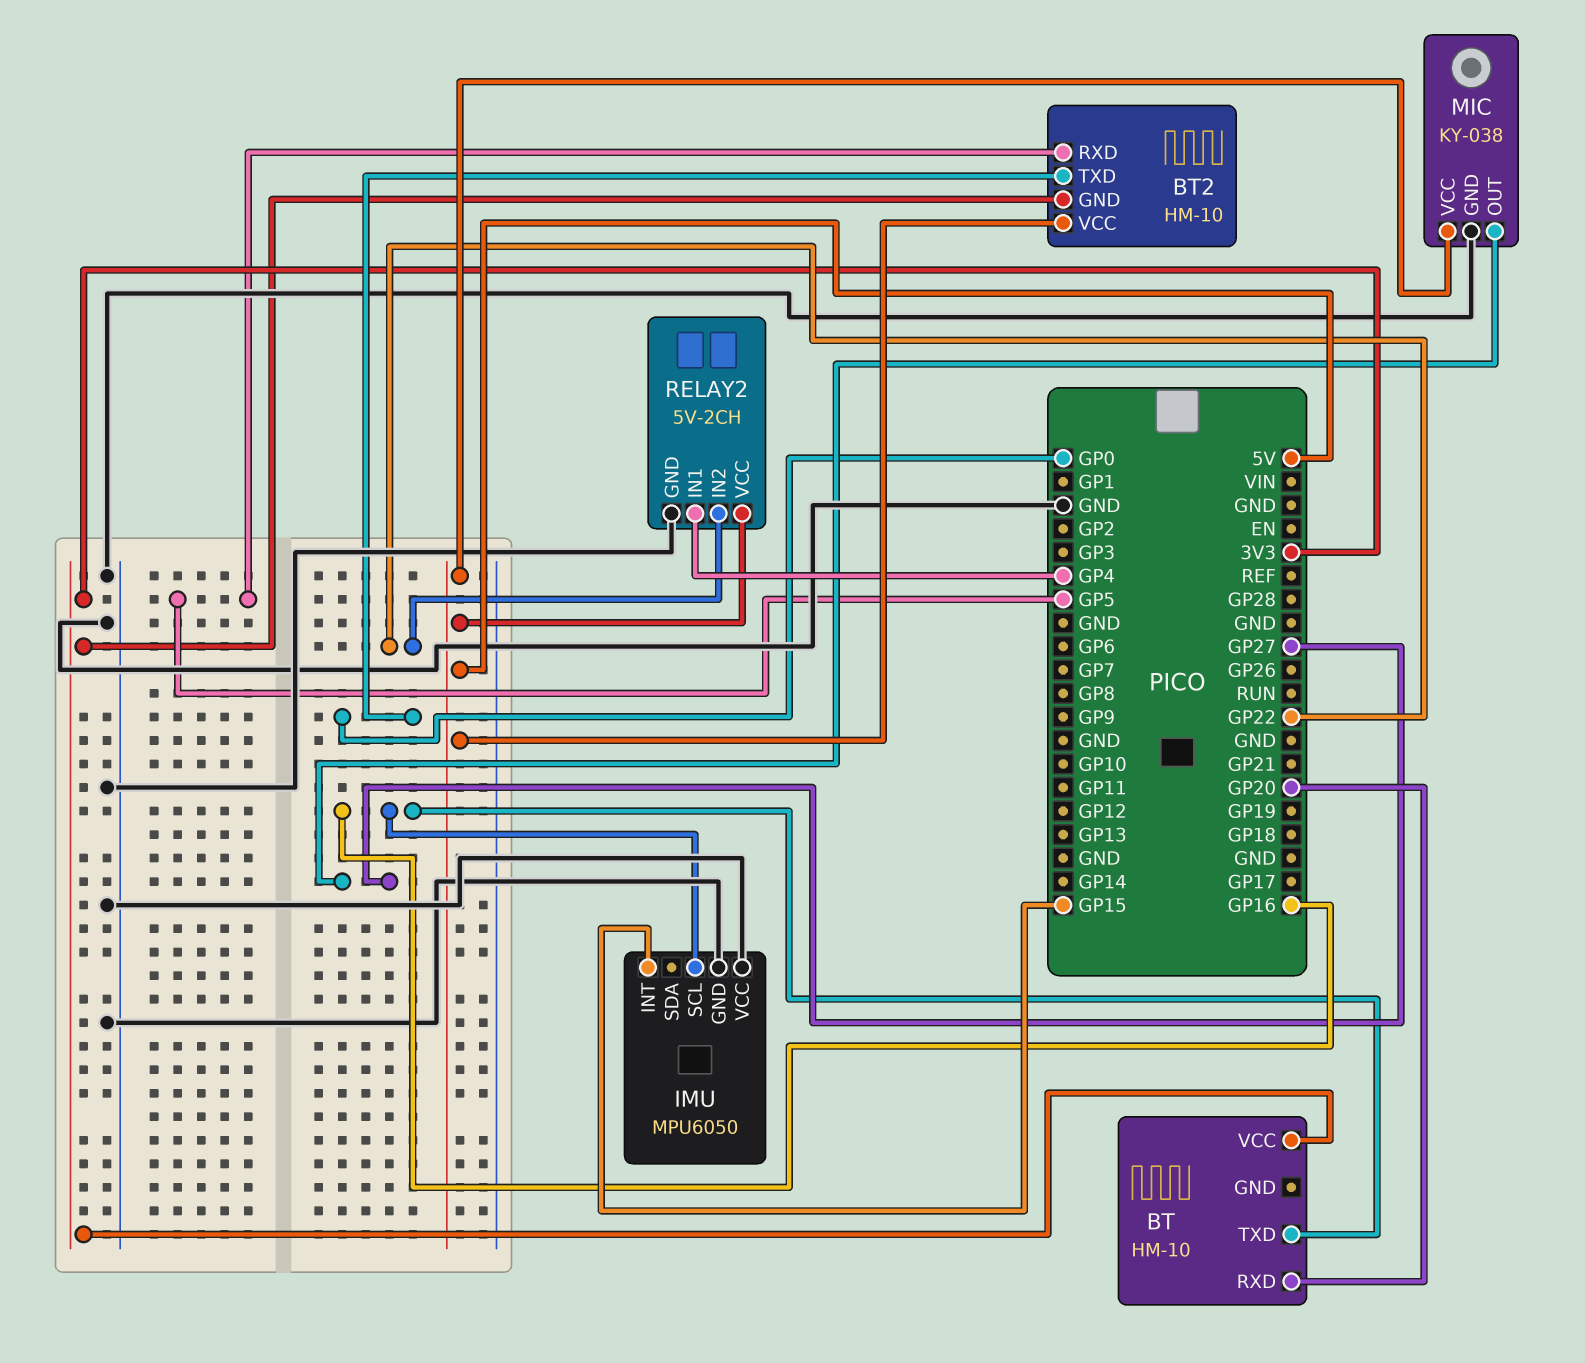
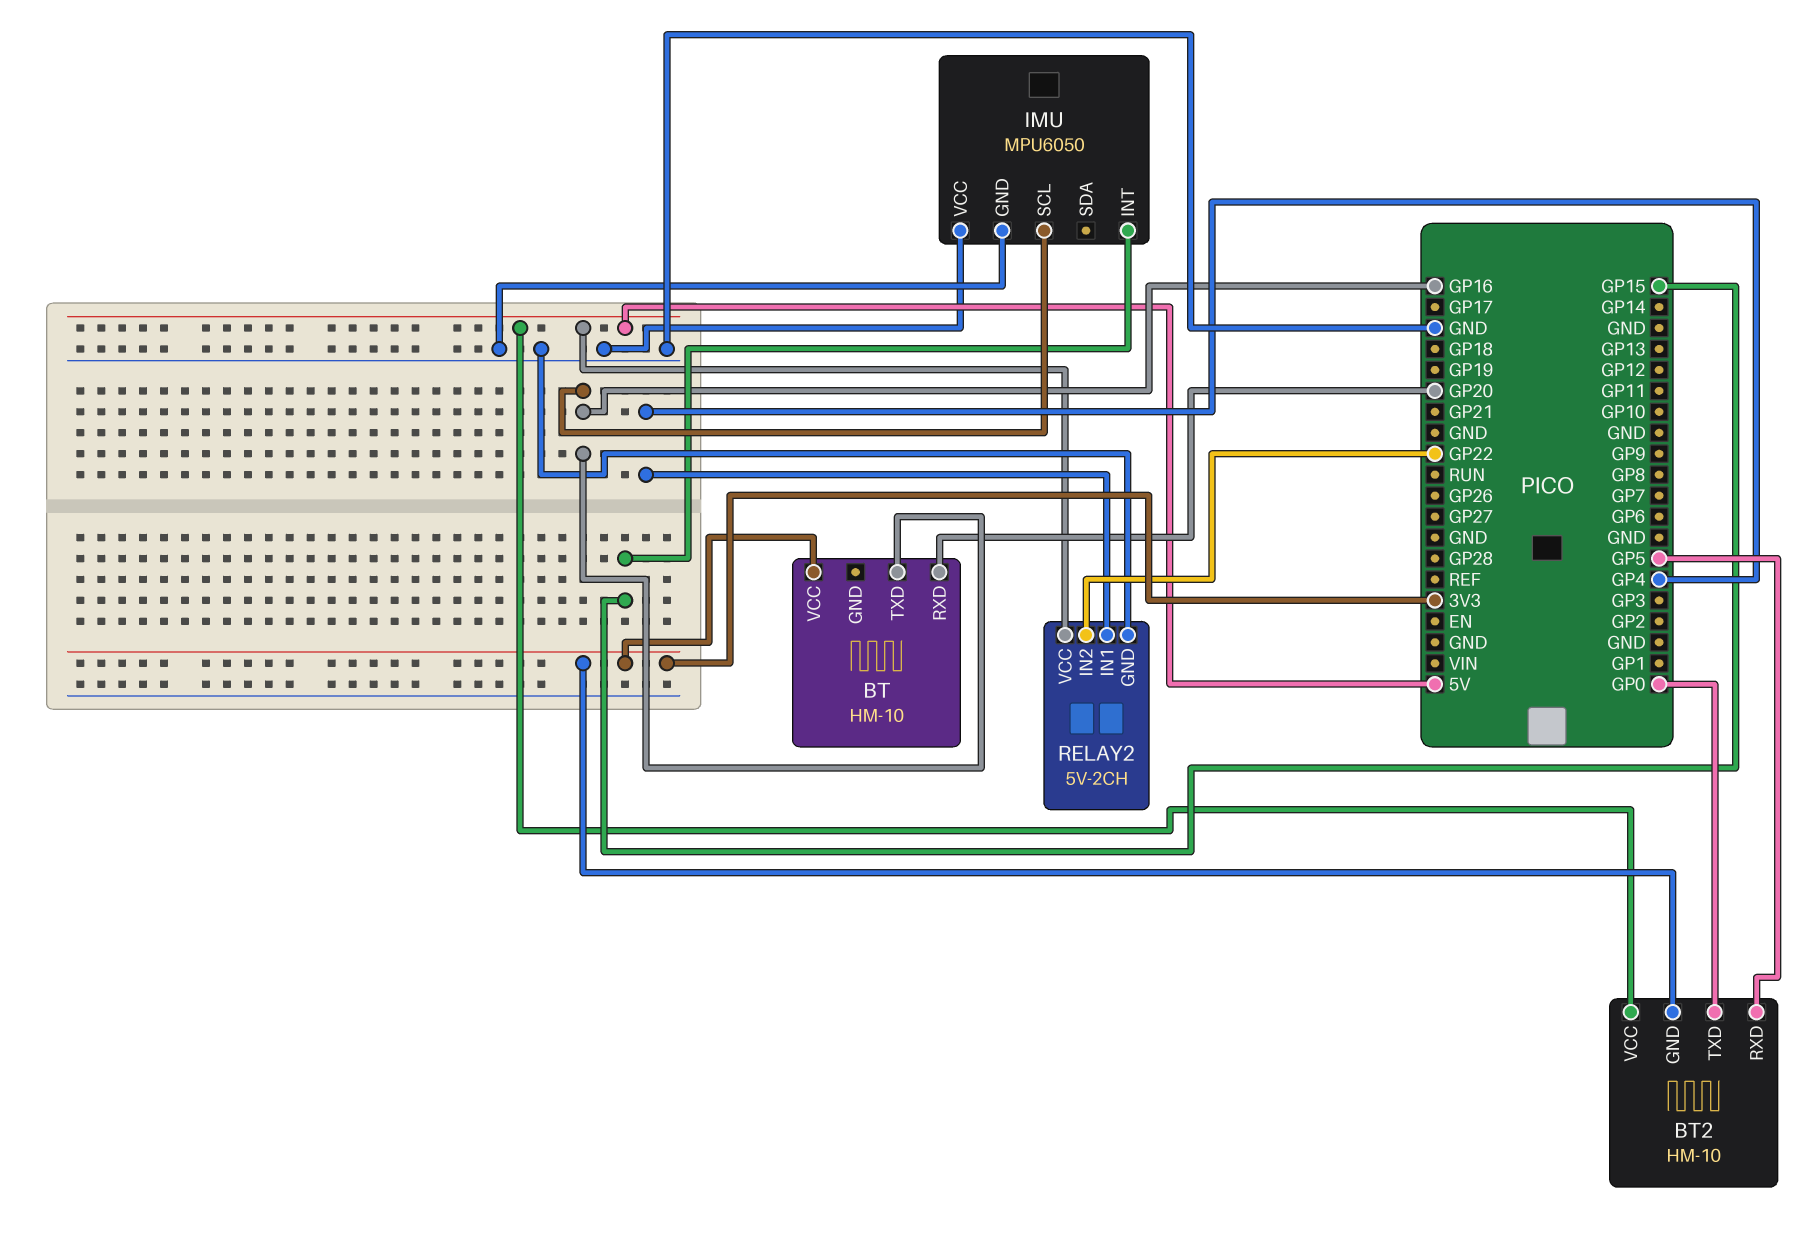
MIC: KY-038 -> none
MIC pin GND: GND -> none
MIC pin OUT: GP27 -> none
MIC pin VCC: 5V -> none

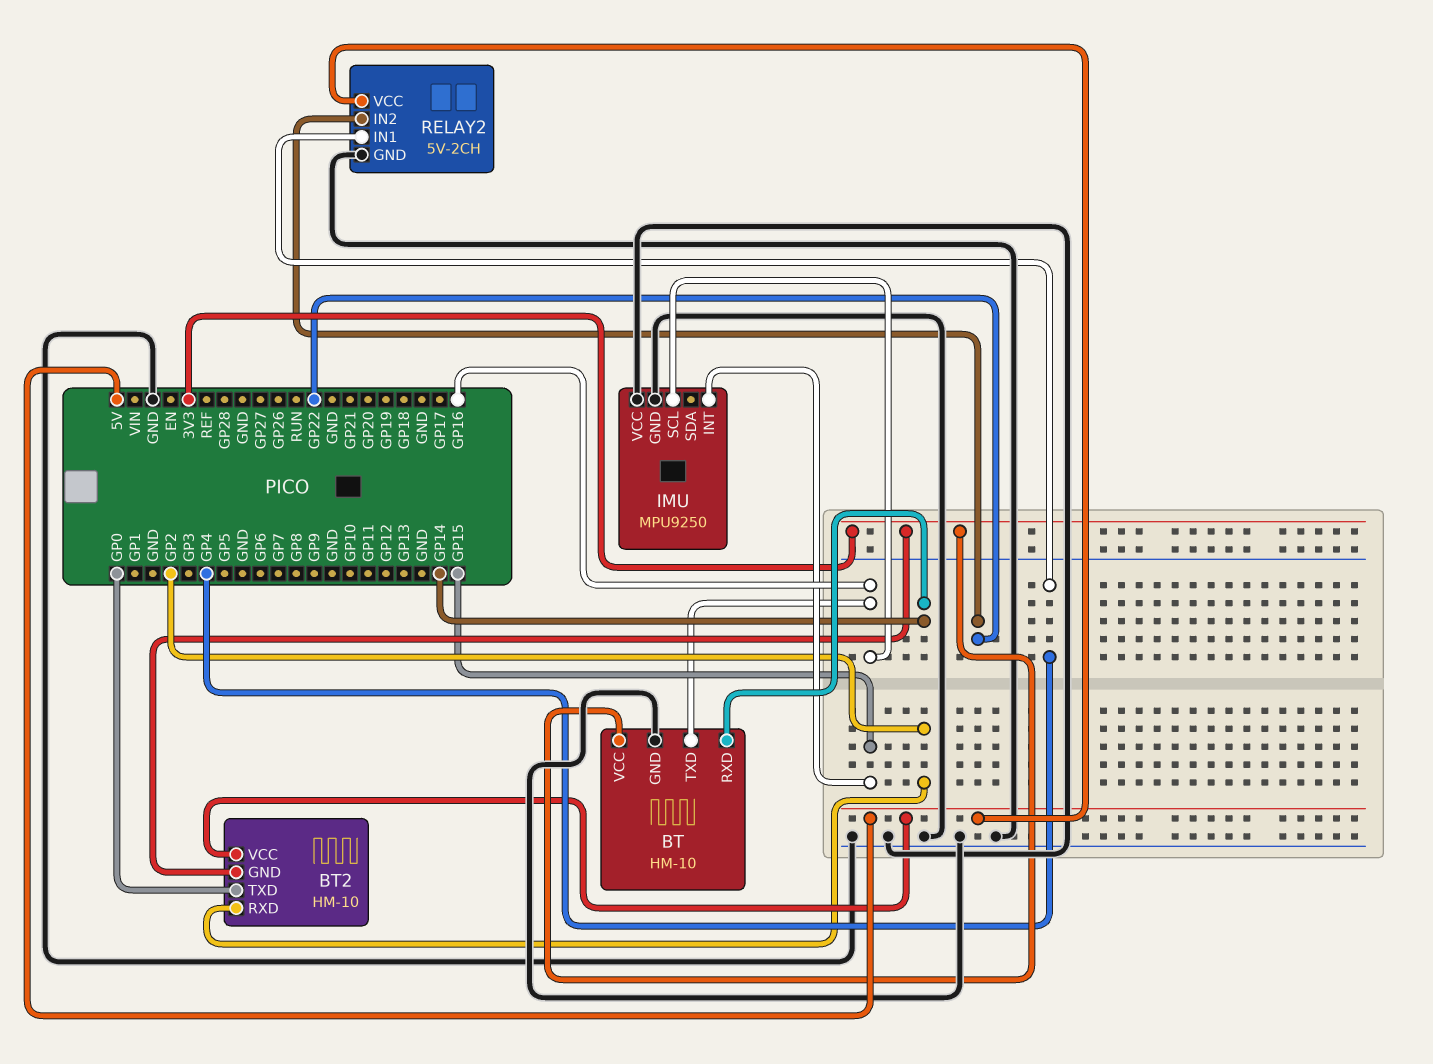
BT pin GND: none -> GND
BT pin RXD: GP20 -> GP14
BT2 pin RXD: GP5 -> GP2
IMU: MPU6050 -> MPU9250

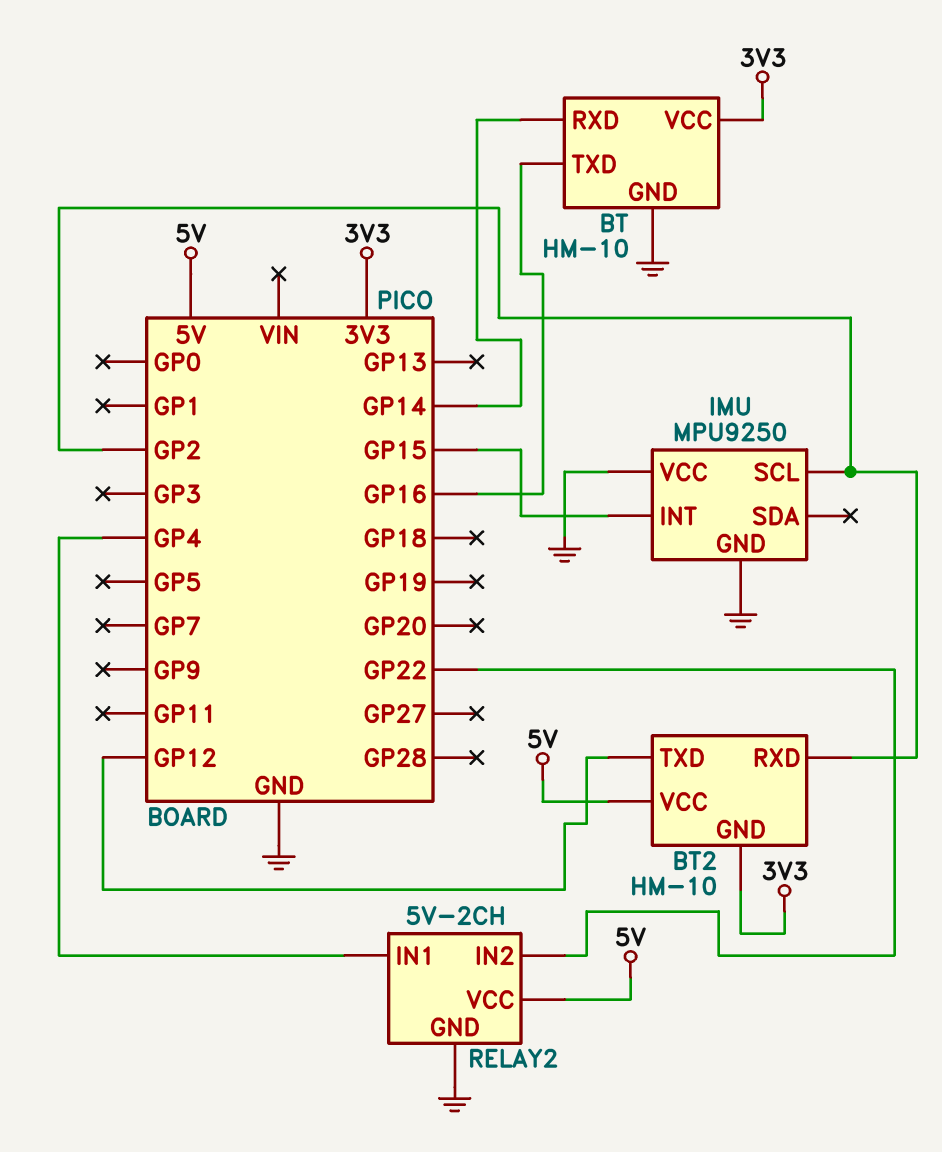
BT2 pin TXD: GP0 -> GP12
IMU pin SCL: GP16 -> GP2

